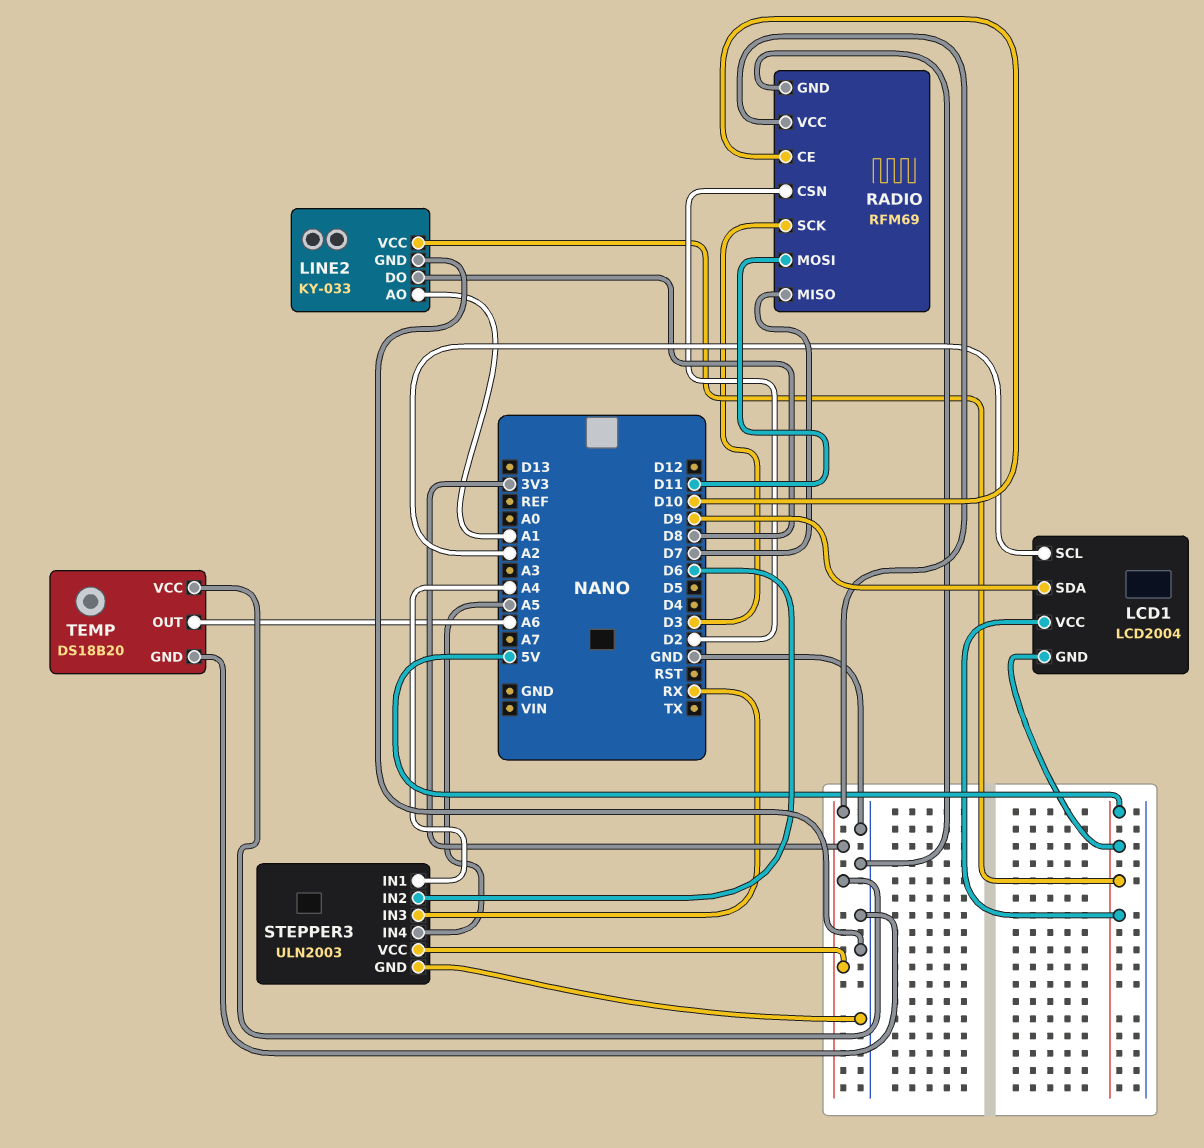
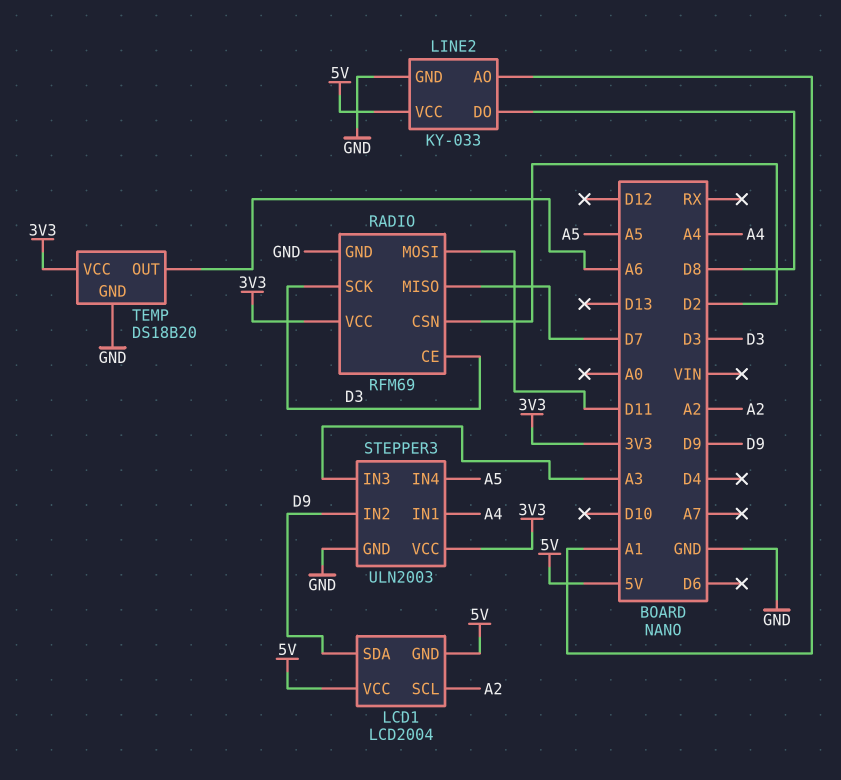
RADIO pin CE: D10 -> D3
STEPPER3 pin IN2: D6 -> D9
STEPPER3 pin IN3: RX -> A3

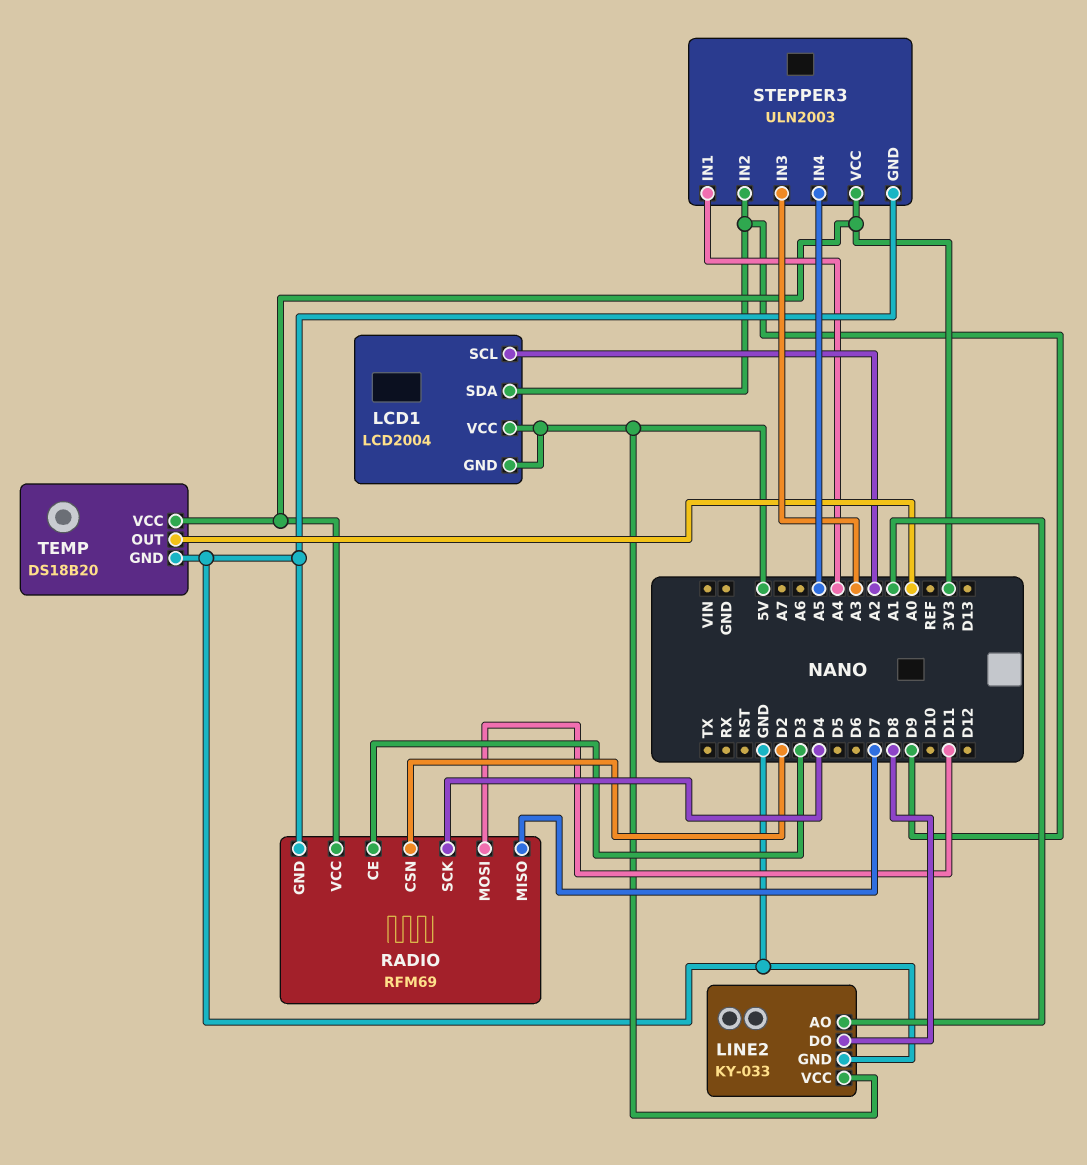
RADIO pin SCK: D3 -> D4
TEMP pin OUT: A6 -> A0

